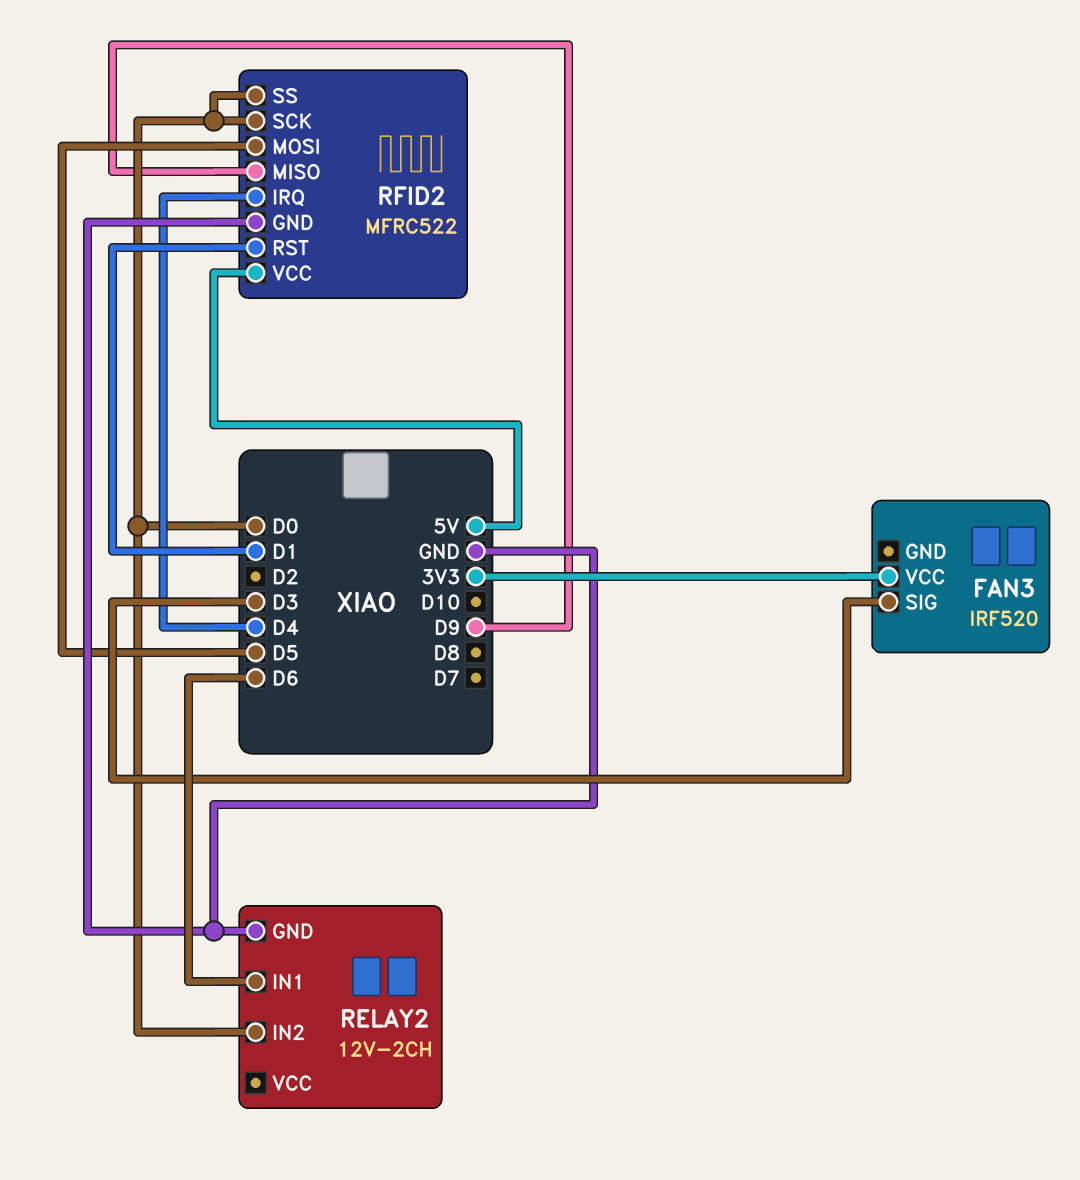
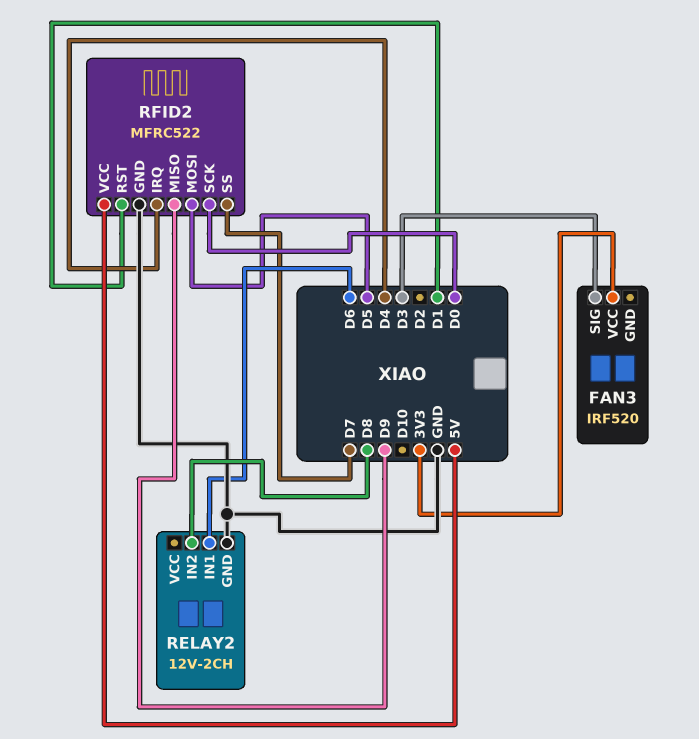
RELAY2 pin IN2: D0 -> D8
RFID2 pin SS: D0 -> D7

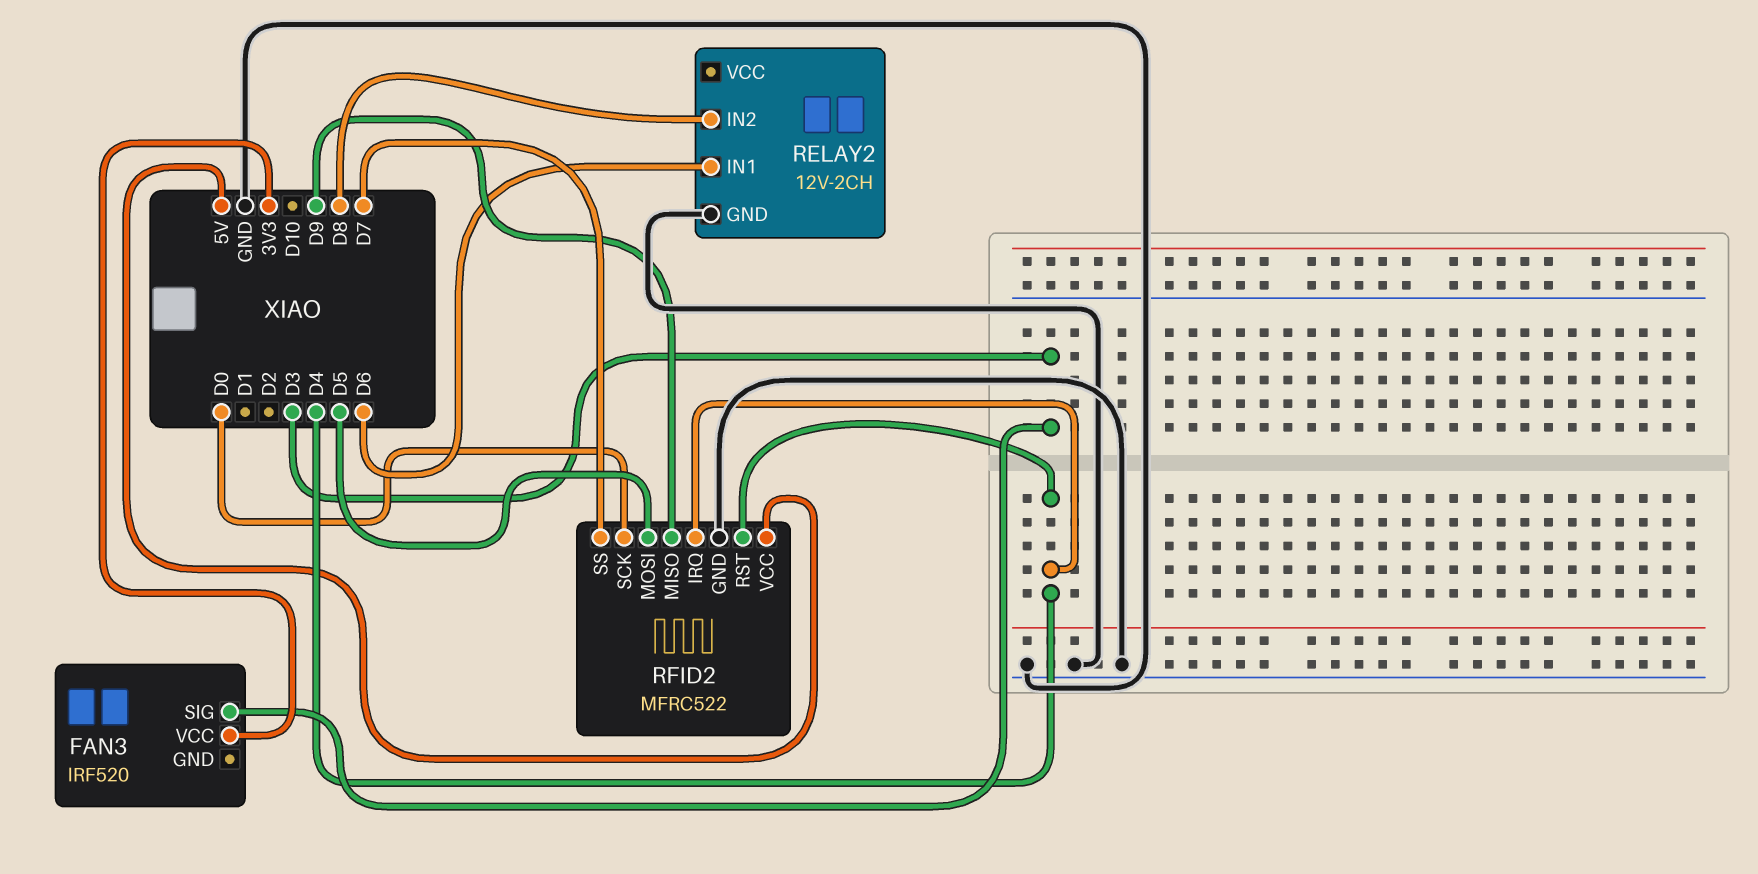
RFID2 pin RST: D1 -> D4

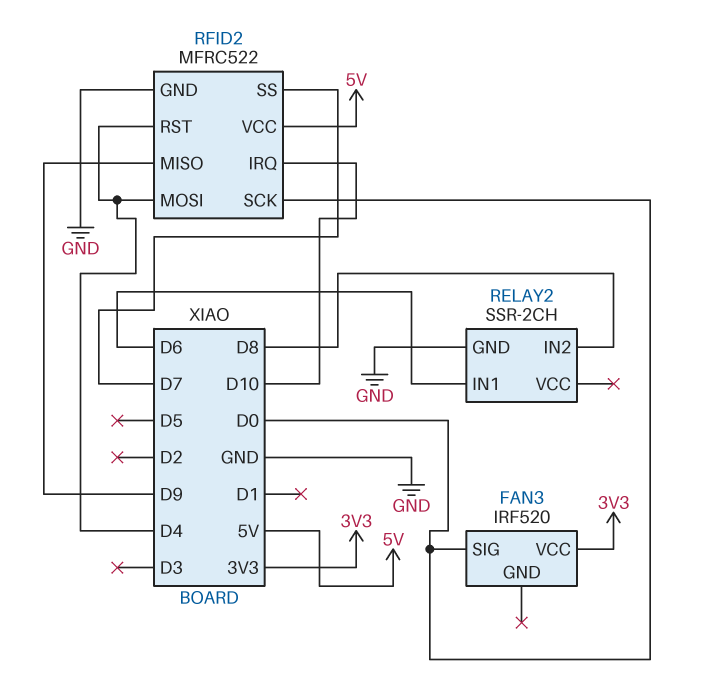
FAN3 pin SIG: D3 -> D0
RELAY2: 12V-2CH -> SSR-2CH
RFID2 pin IRQ: D4 -> D10
RFID2 pin MOSI: D5 -> D4

